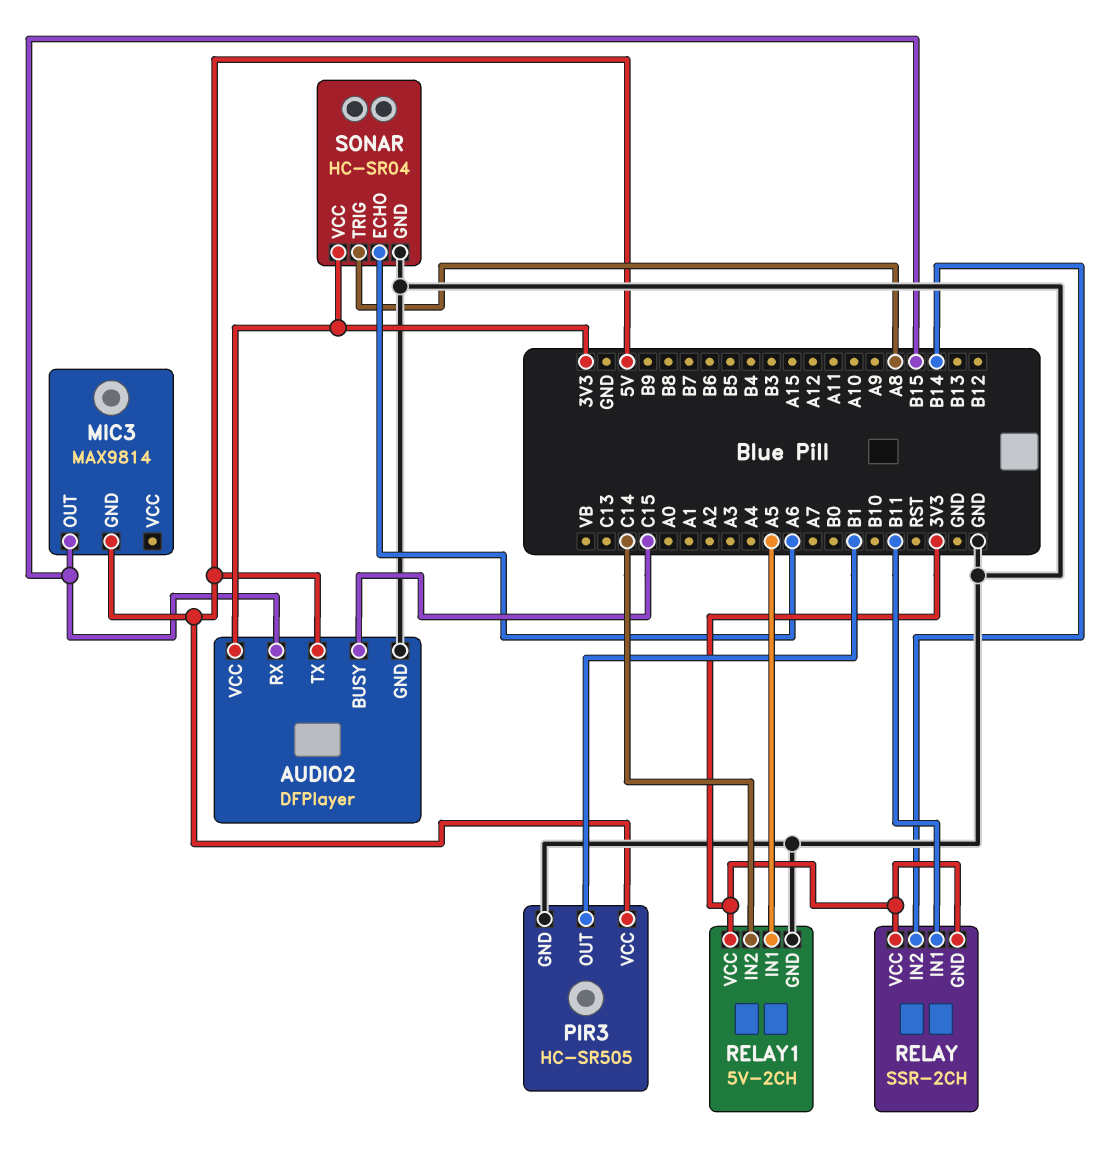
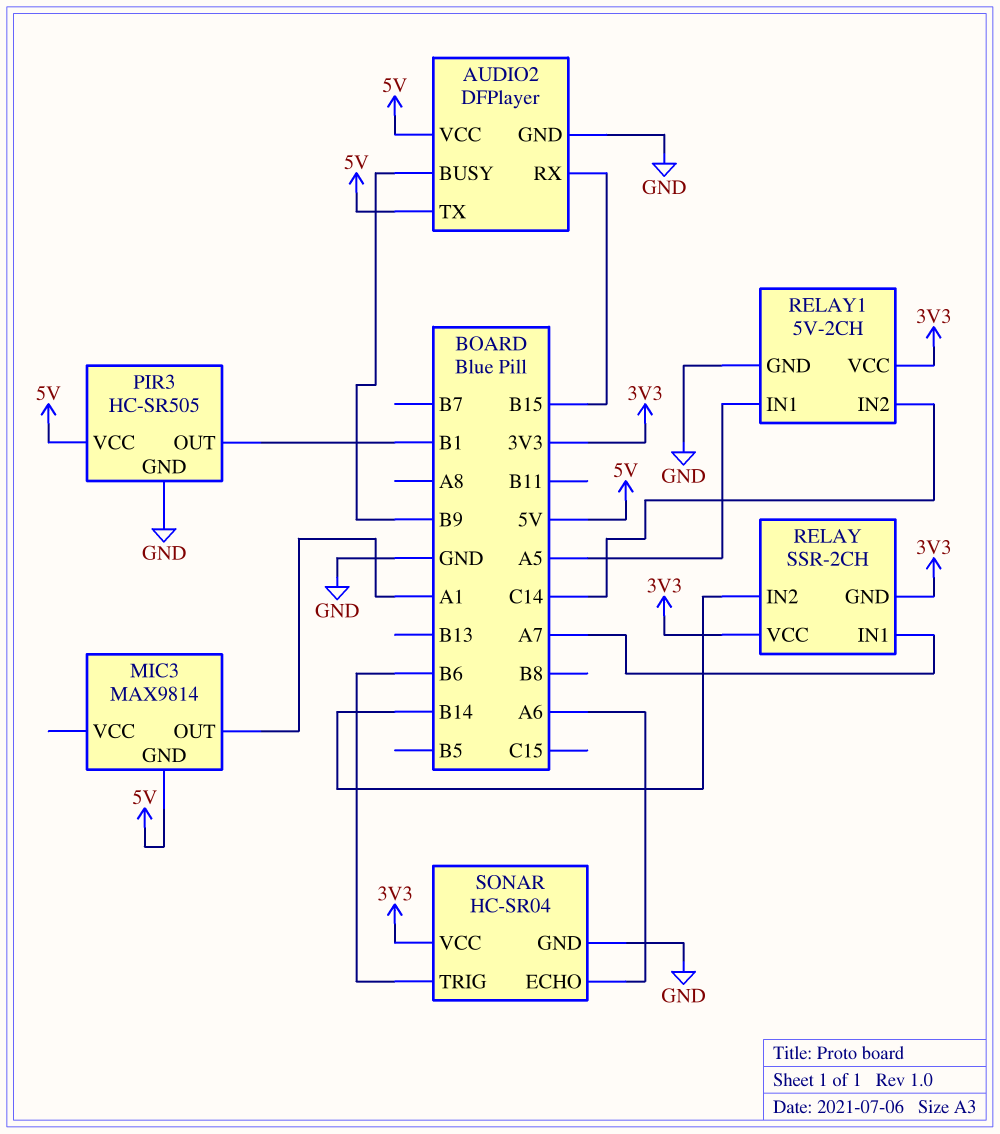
AUDIO2 pin BUSY: C15 -> B9
AUDIO2 pin VCC: 3V3 -> 5V
MIC3 pin OUT: B15 -> A1
RELAY pin IN1: B11 -> A7
SONAR pin TRIG: A8 -> B6

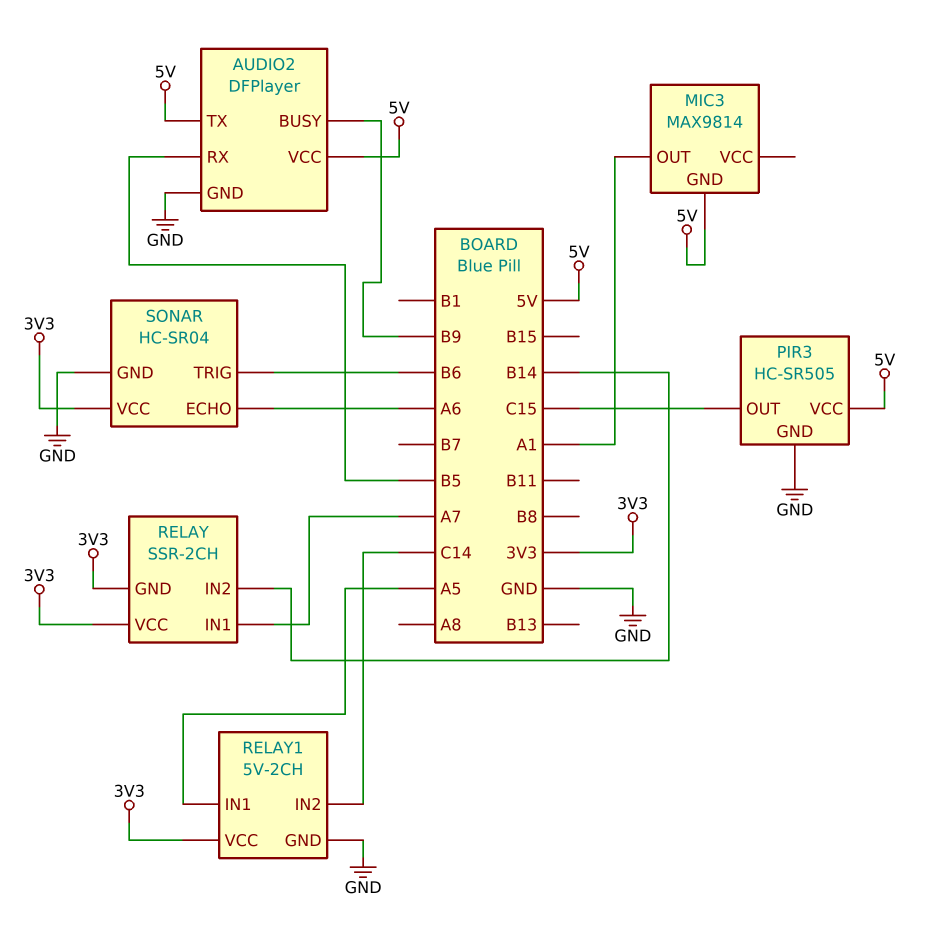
AUDIO2 pin RX: B15 -> B5
PIR3 pin OUT: B1 -> C15

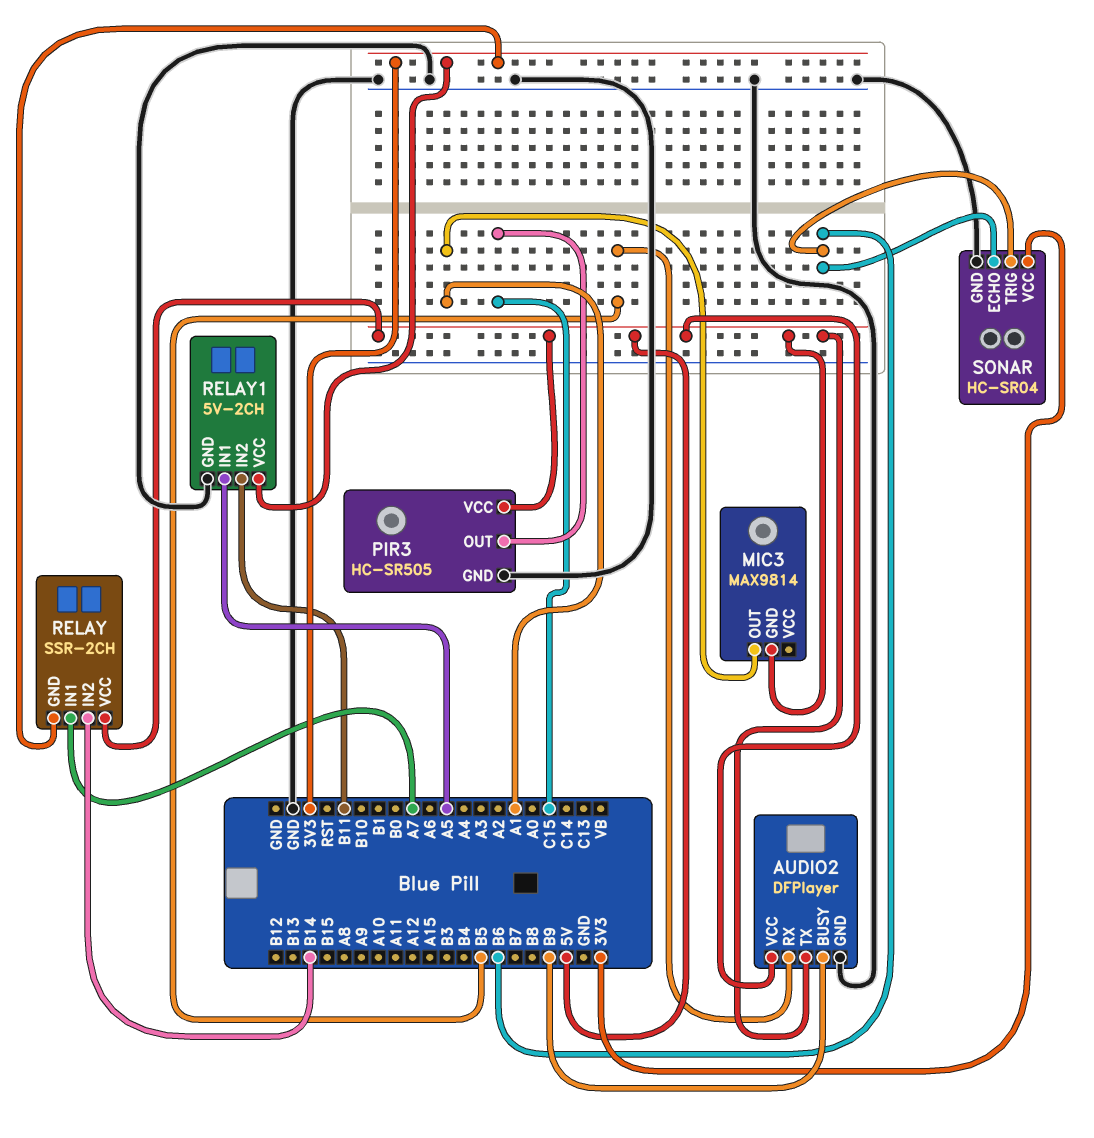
RELAY pin VCC: 3V3 -> 5V
RELAY1 pin IN2: C14 -> B11
SONAR pin ECHO: A6 -> B6

